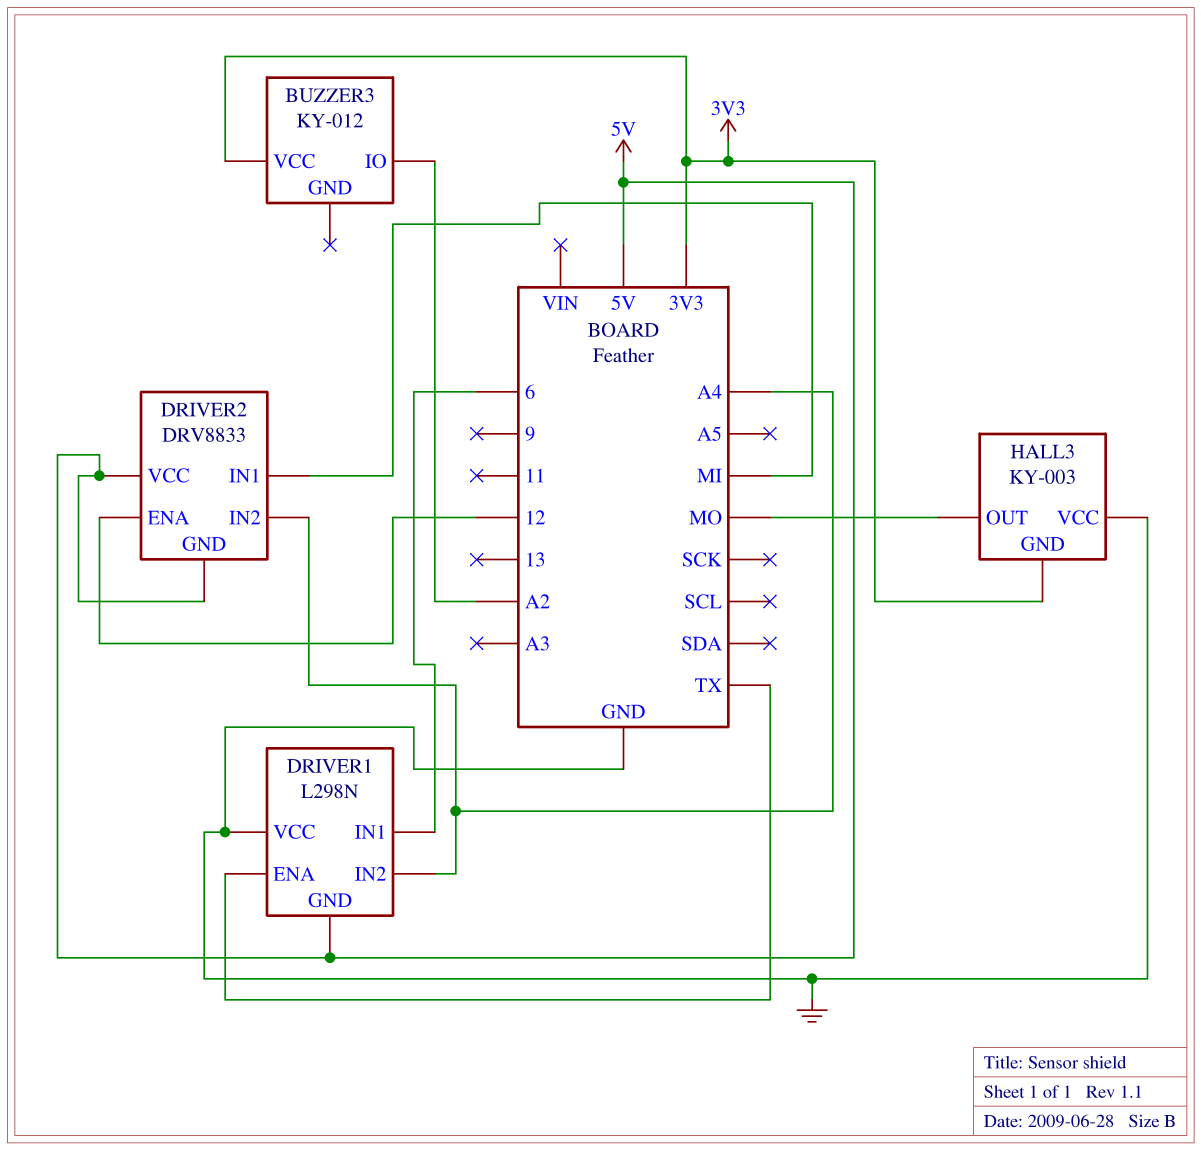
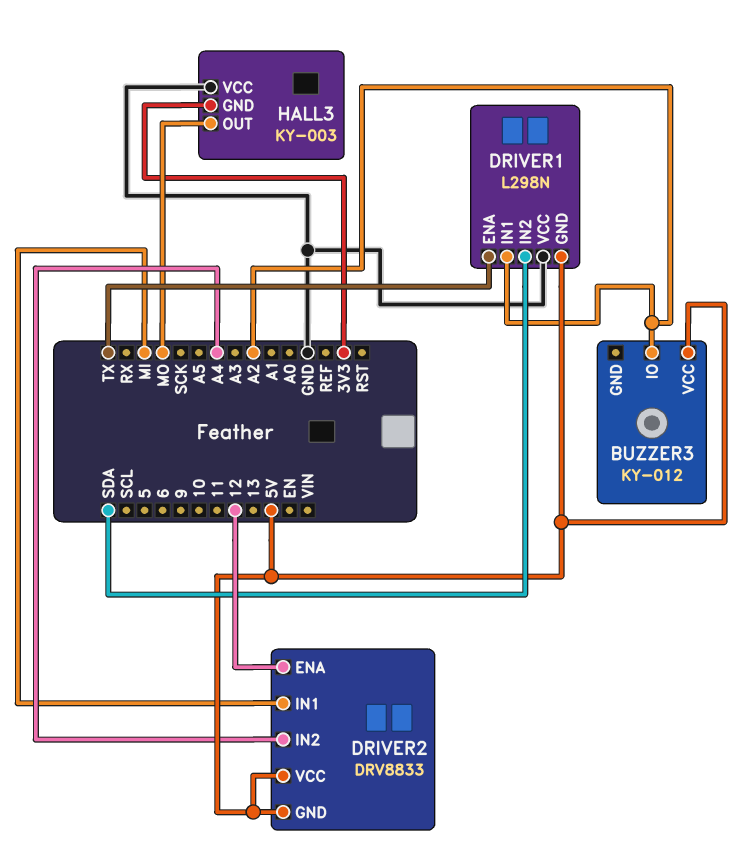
BUZZER3 pin VCC: 3V3 -> 5V
DRIVER1 pin IN1: 6 -> A2
DRIVER1 pin IN2: A4 -> SDA

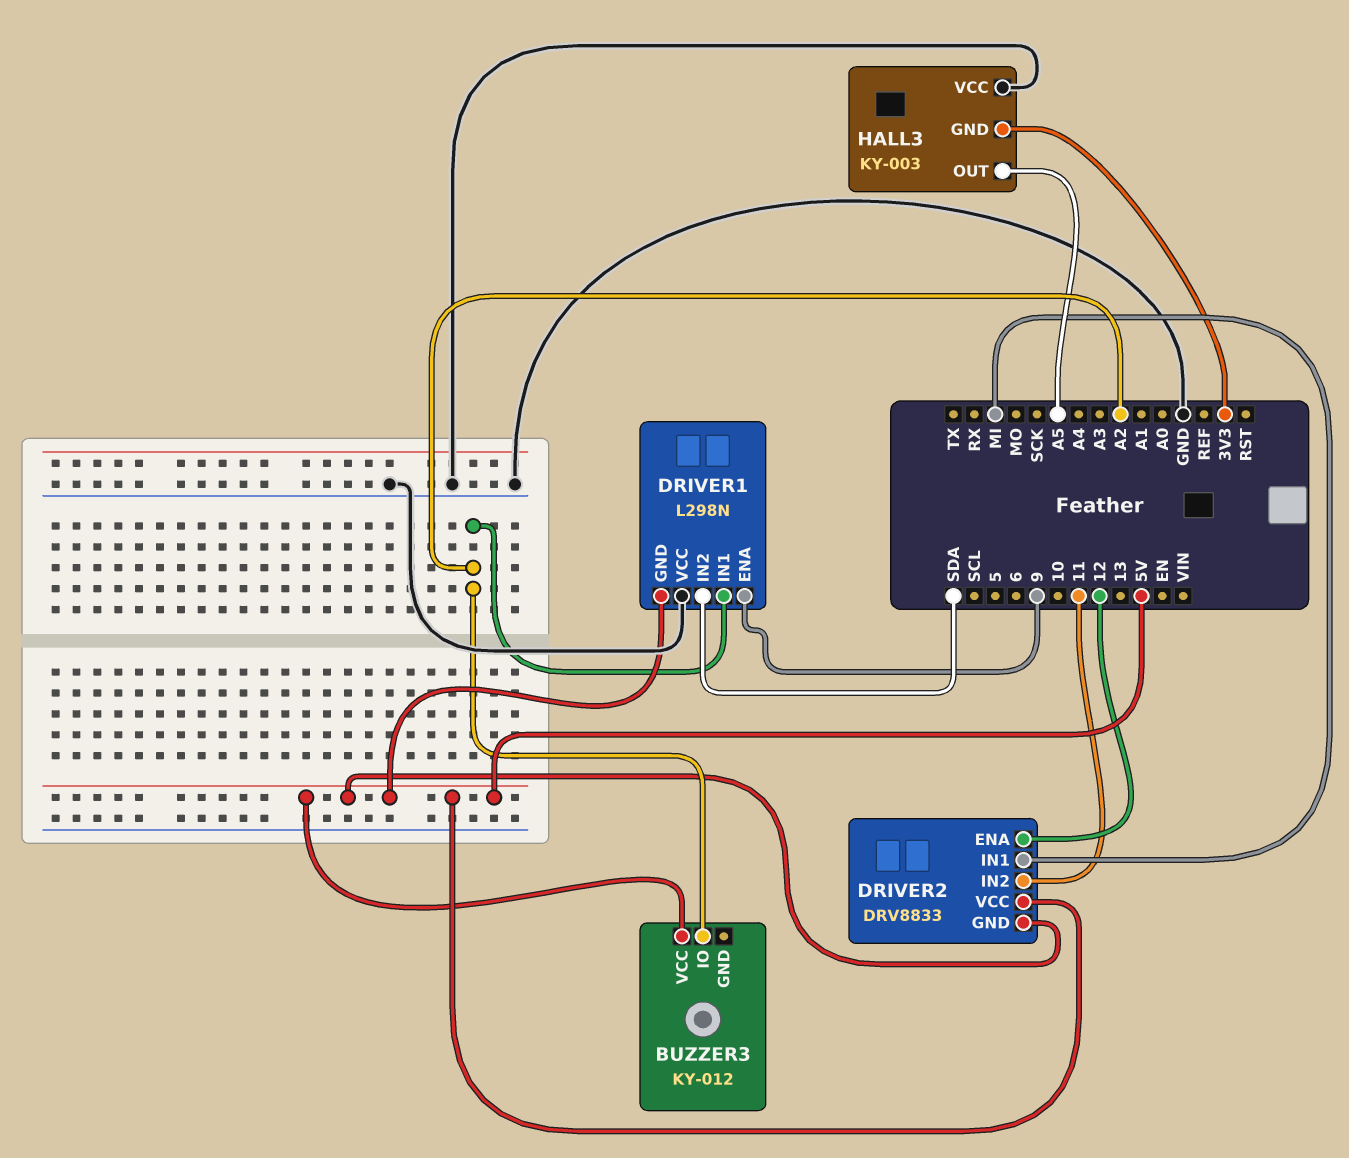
DRIVER1 pin ENA: TX -> 9
DRIVER2 pin IN2: A4 -> 11
HALL3 pin OUT: MO -> A5

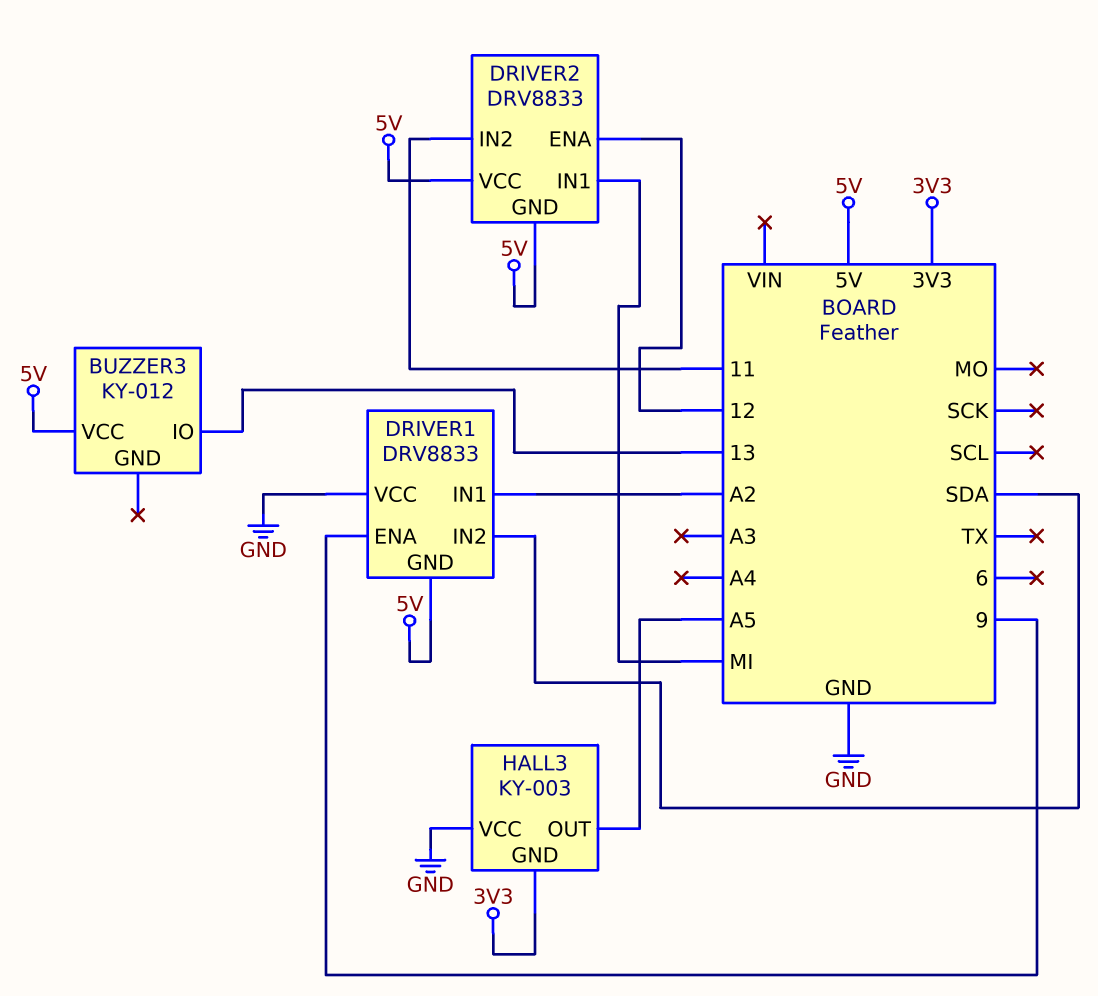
BUZZER3 pin IO: A2 -> 13
DRIVER1: L298N -> DRV8833

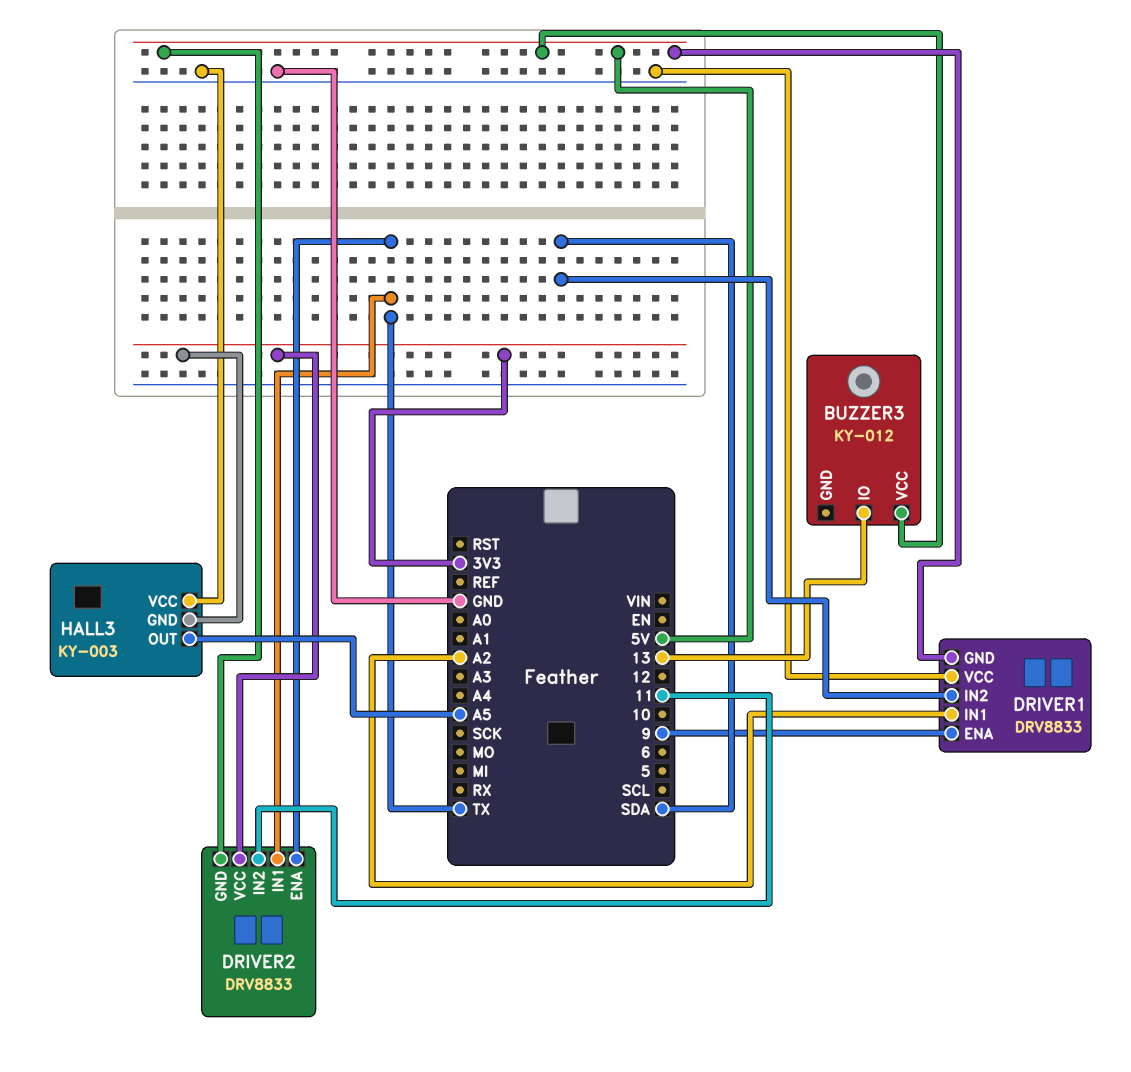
DRIVER2 pin ENA: 12 -> TX
DRIVER2 pin IN1: MI -> TX
DRIVER2 pin VCC: 5V -> 3V3

